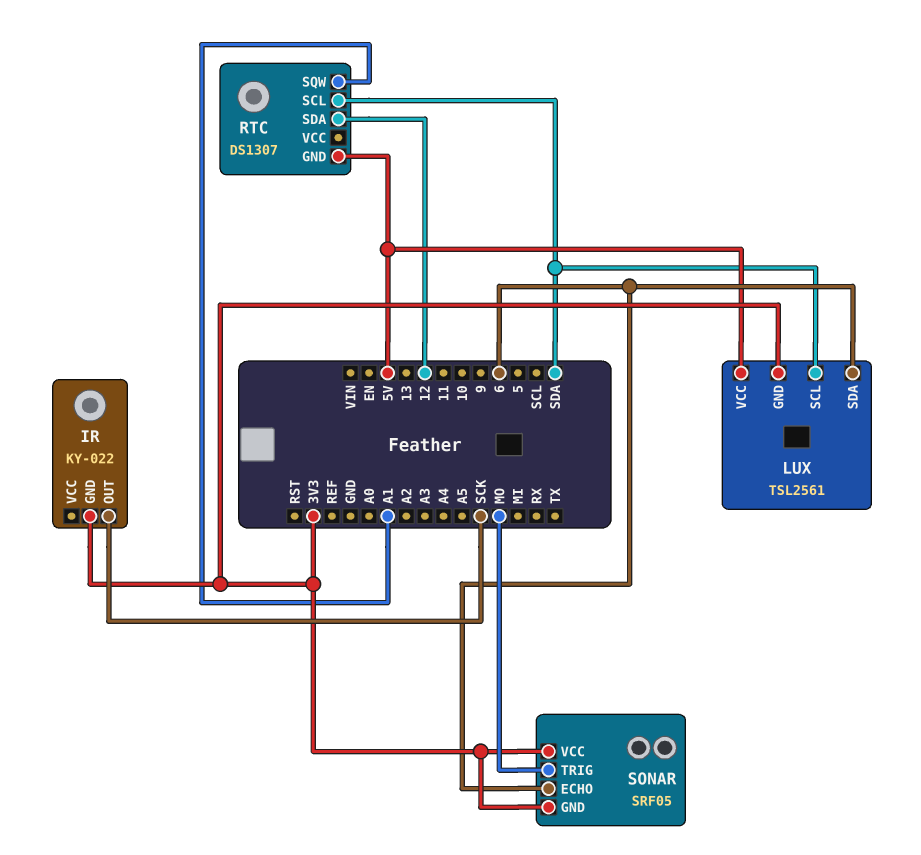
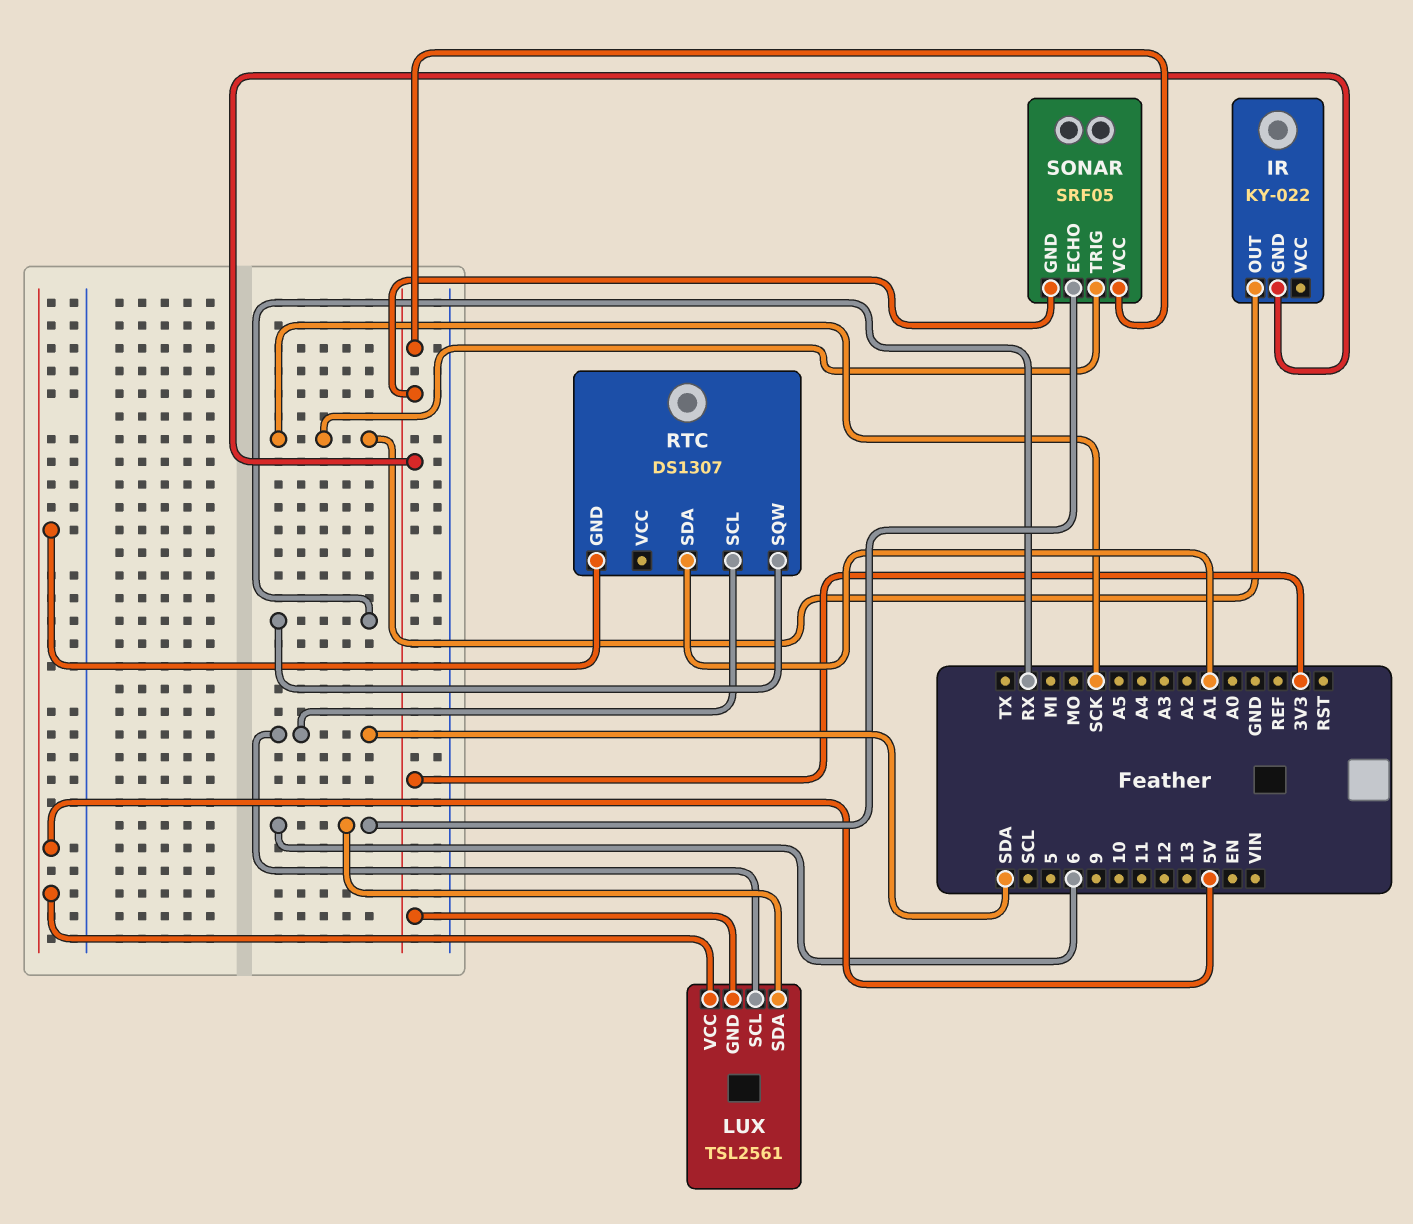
RTC pin SDA: 12 -> A1
RTC pin SQW: A1 -> RX
SONAR pin TRIG: MO -> SCK

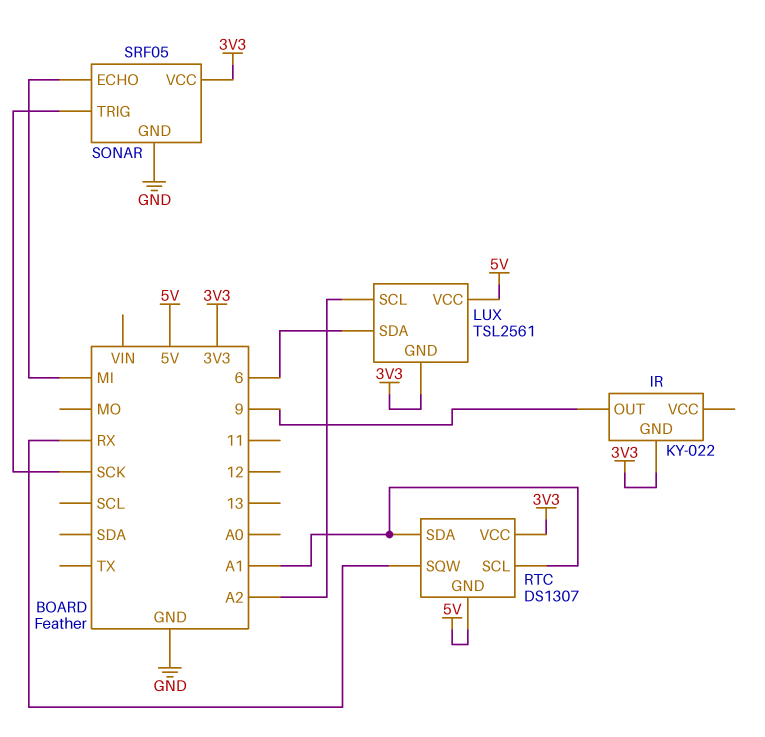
IR pin OUT: SCK -> 9
LUX pin SCL: SDA -> A2
RTC pin SCL: SDA -> A1
RTC pin VCC: none -> 3V3
SONAR pin ECHO: 6 -> MI
SONAR pin GND: 3V3 -> GND

